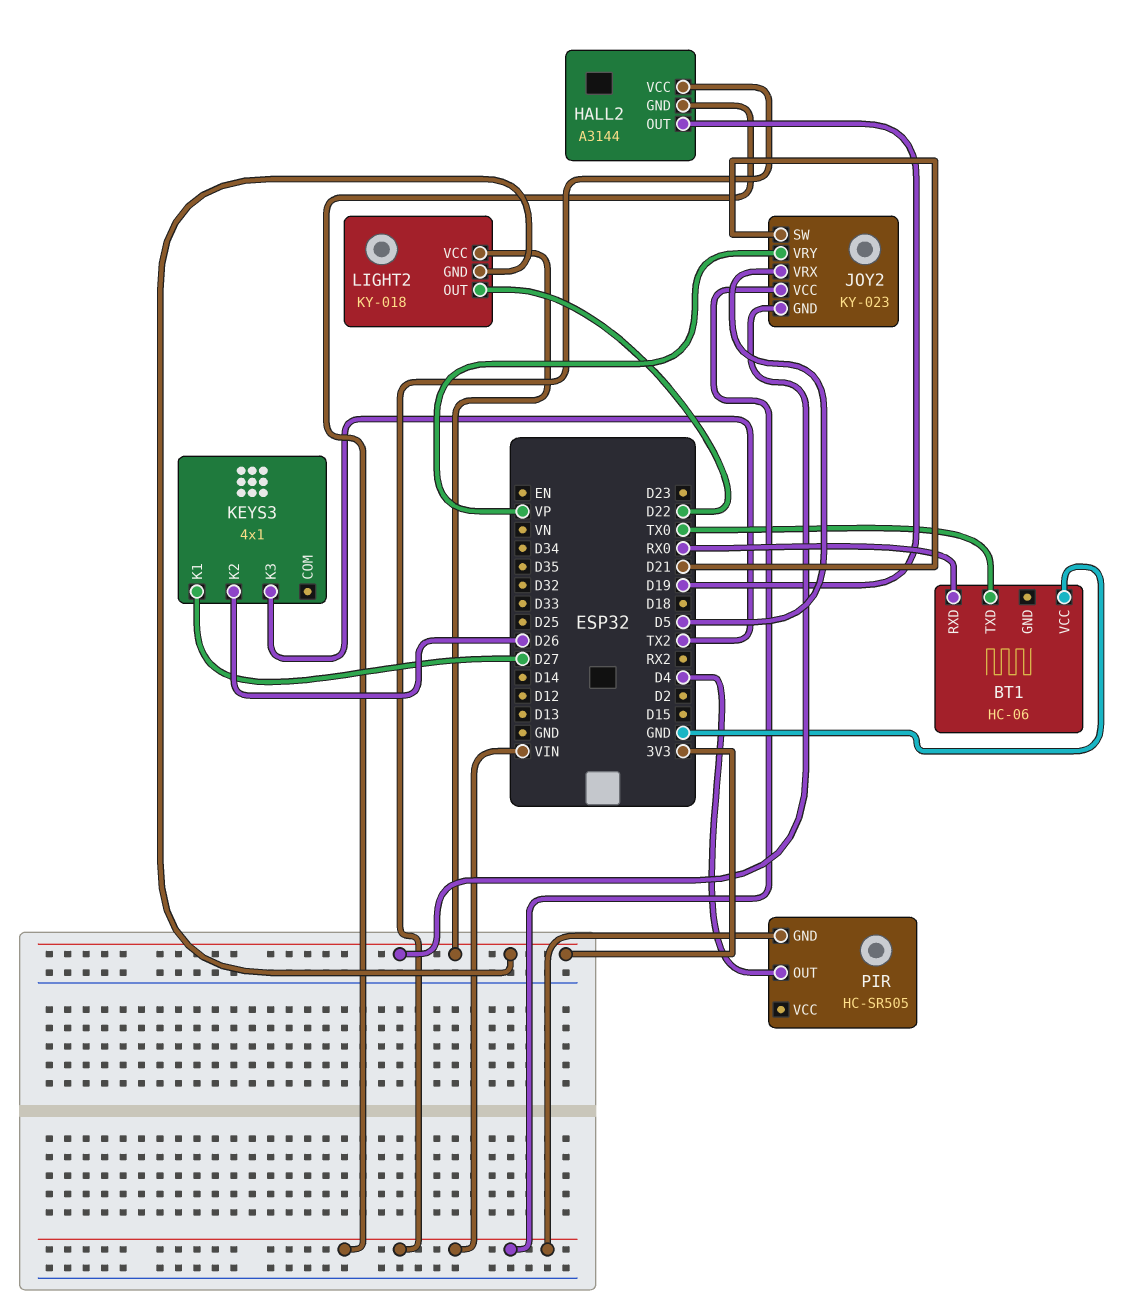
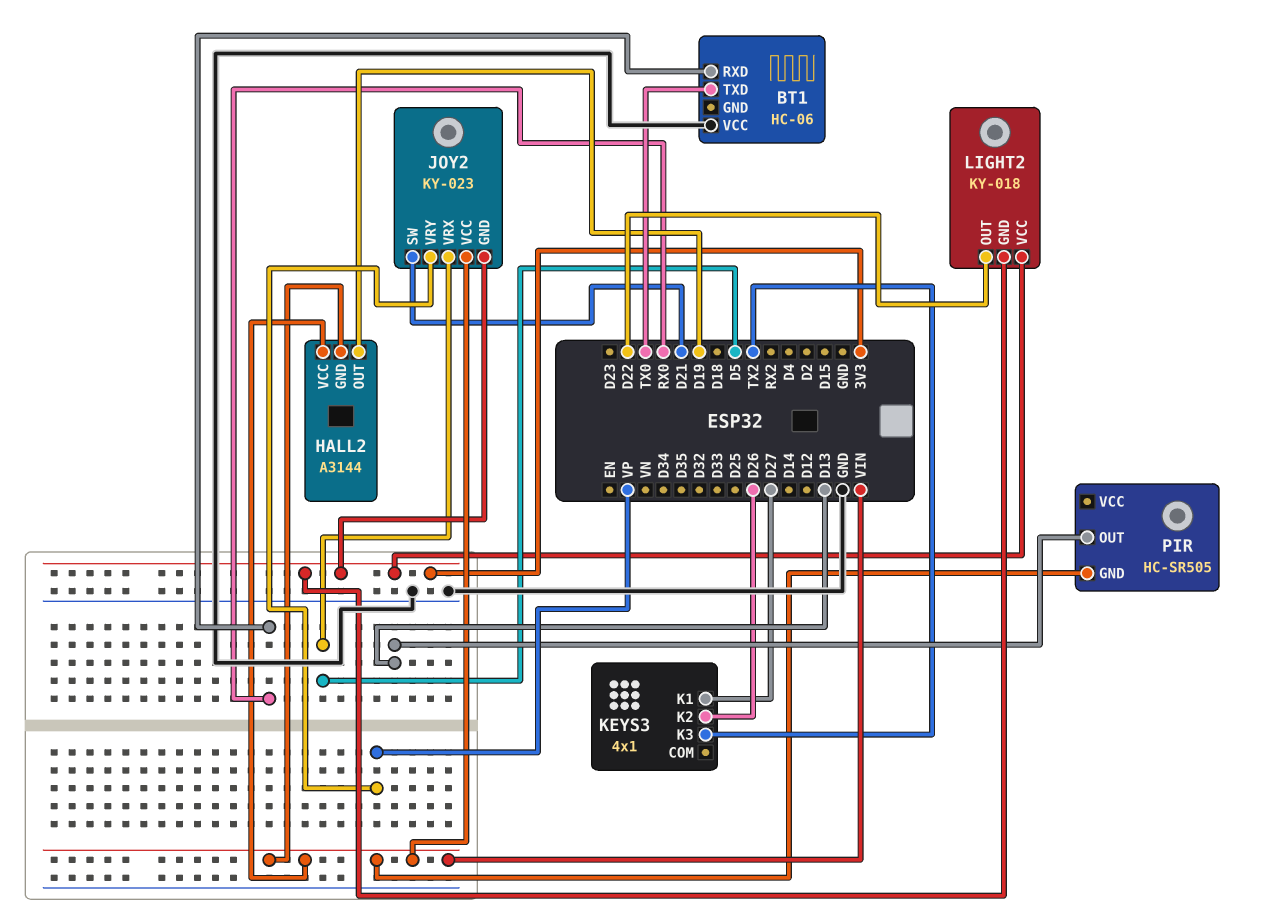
PIR pin OUT: D4 -> D13

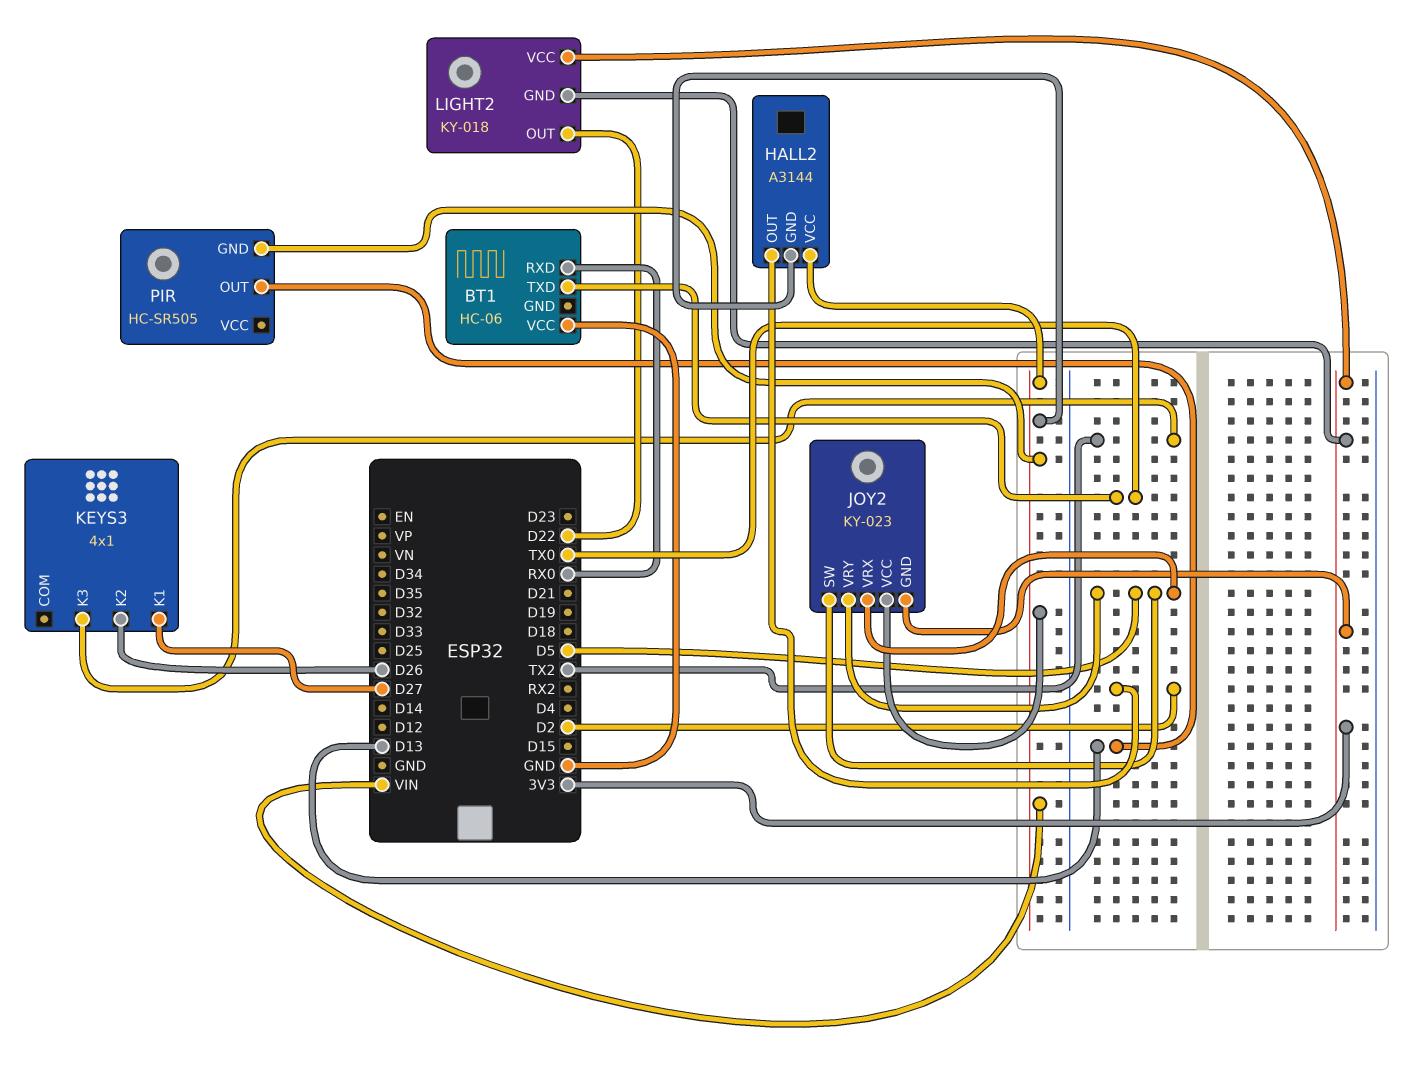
HALL2 pin OUT: D19 -> D2
JOY2 pin SW: D21 -> D5
JOY2 pin VRY: VP -> D5

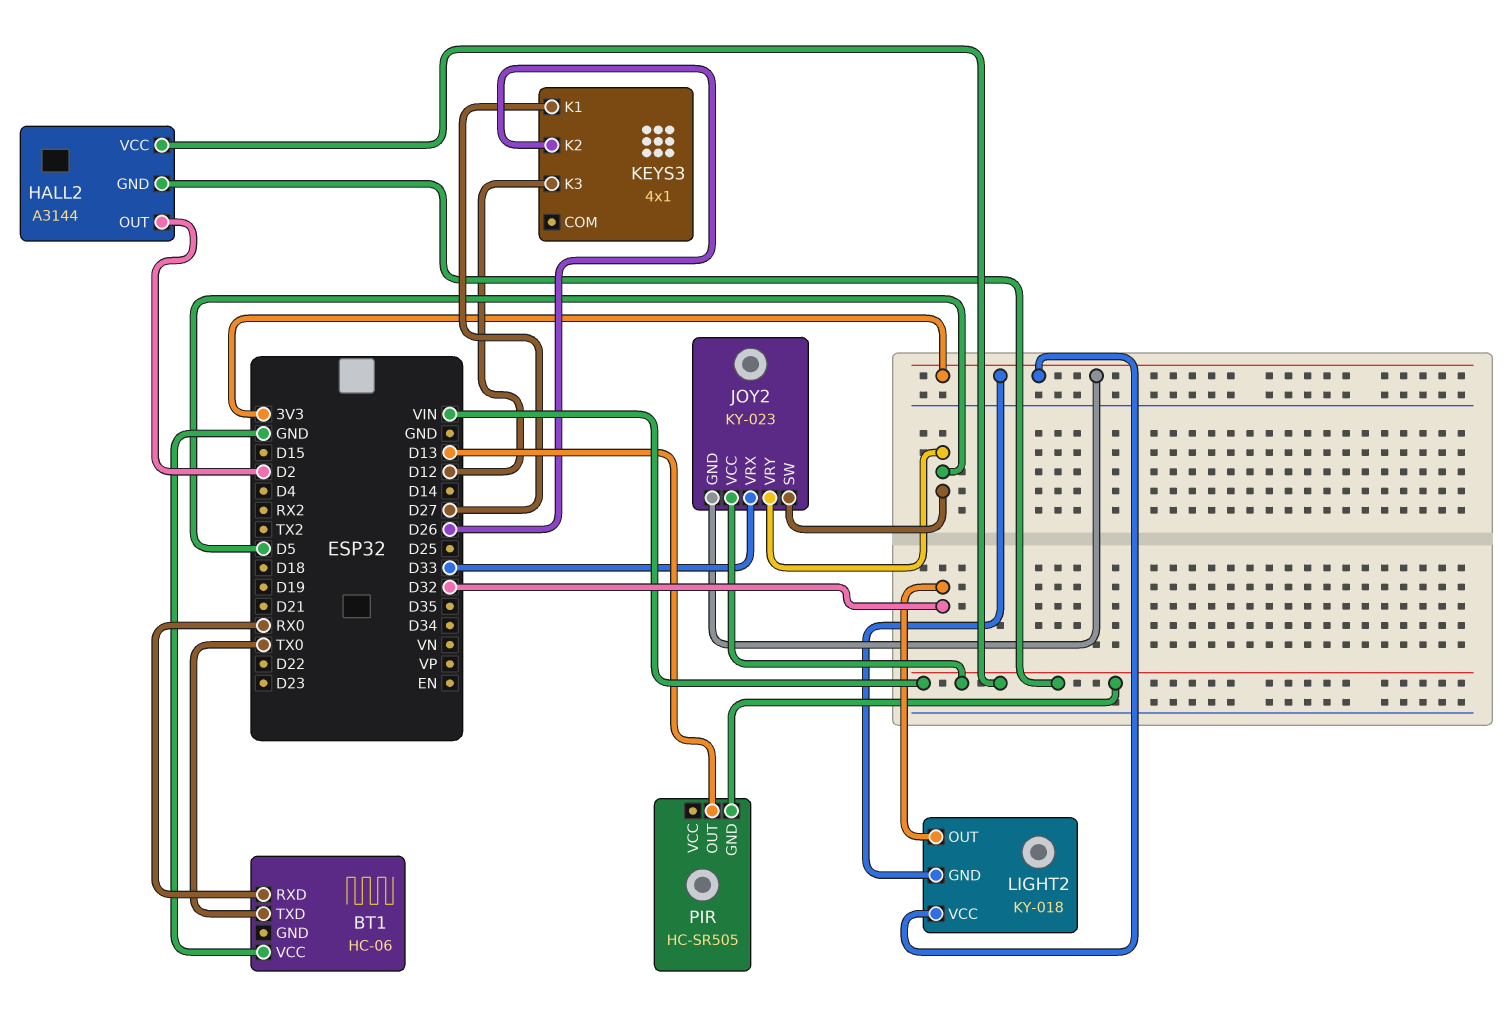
JOY2 pin VRX: D5 -> D33
KEYS3 pin K3: TX2 -> D12
LIGHT2 pin OUT: D22 -> D32

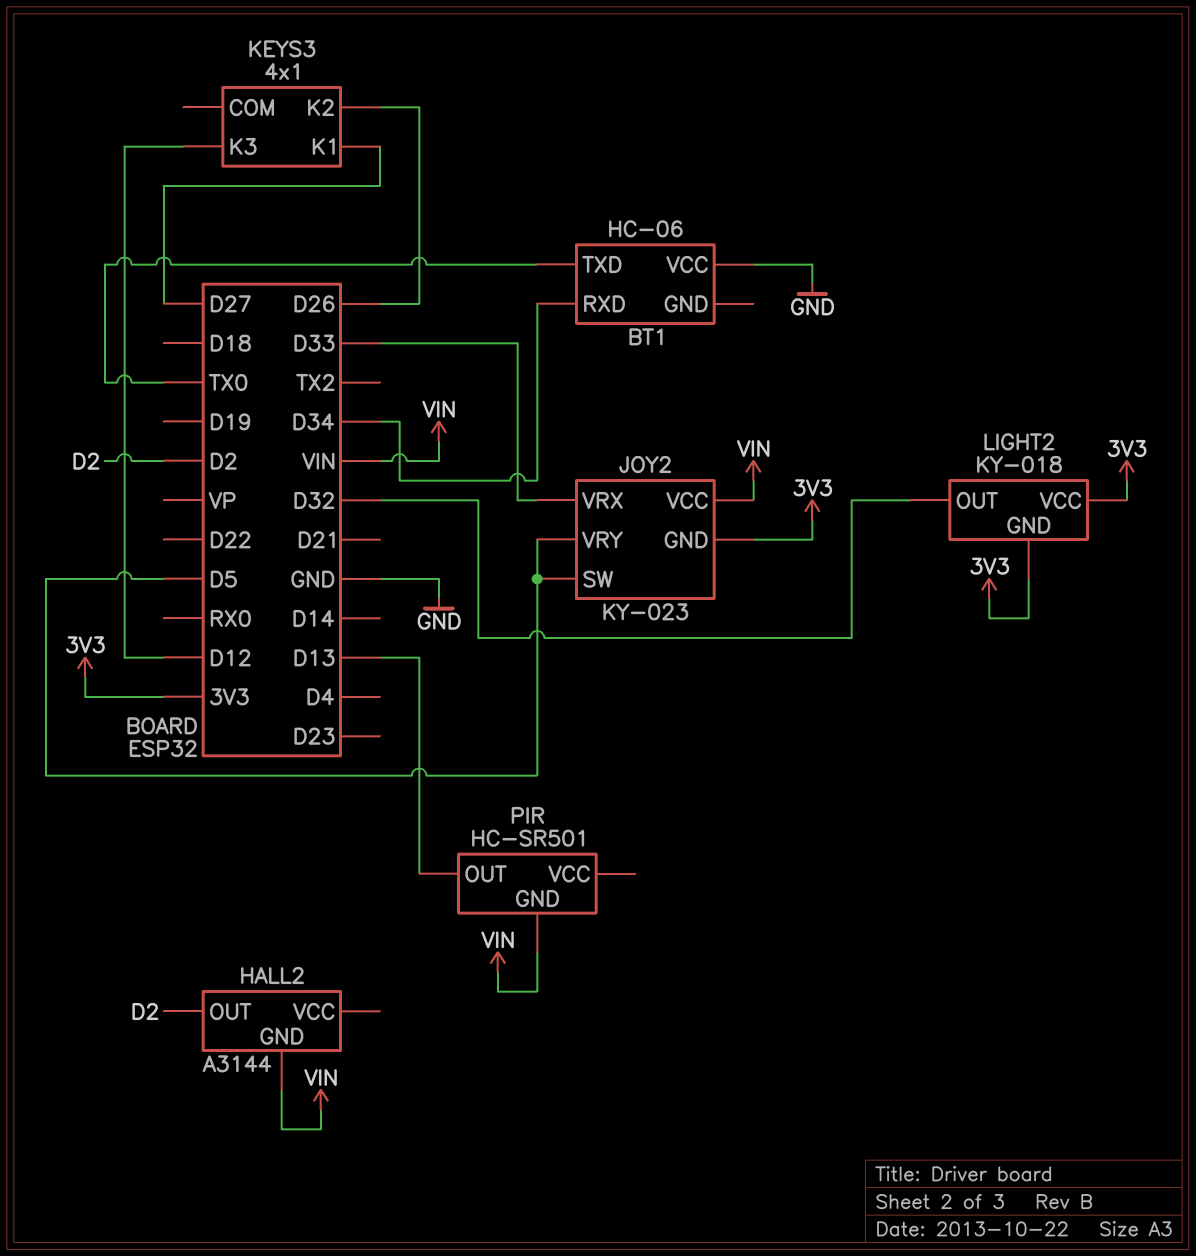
BT1 pin RXD: RX0 -> D34
HALL2 pin VCC: VIN -> none
PIR: HC-SR505 -> HC-SR501

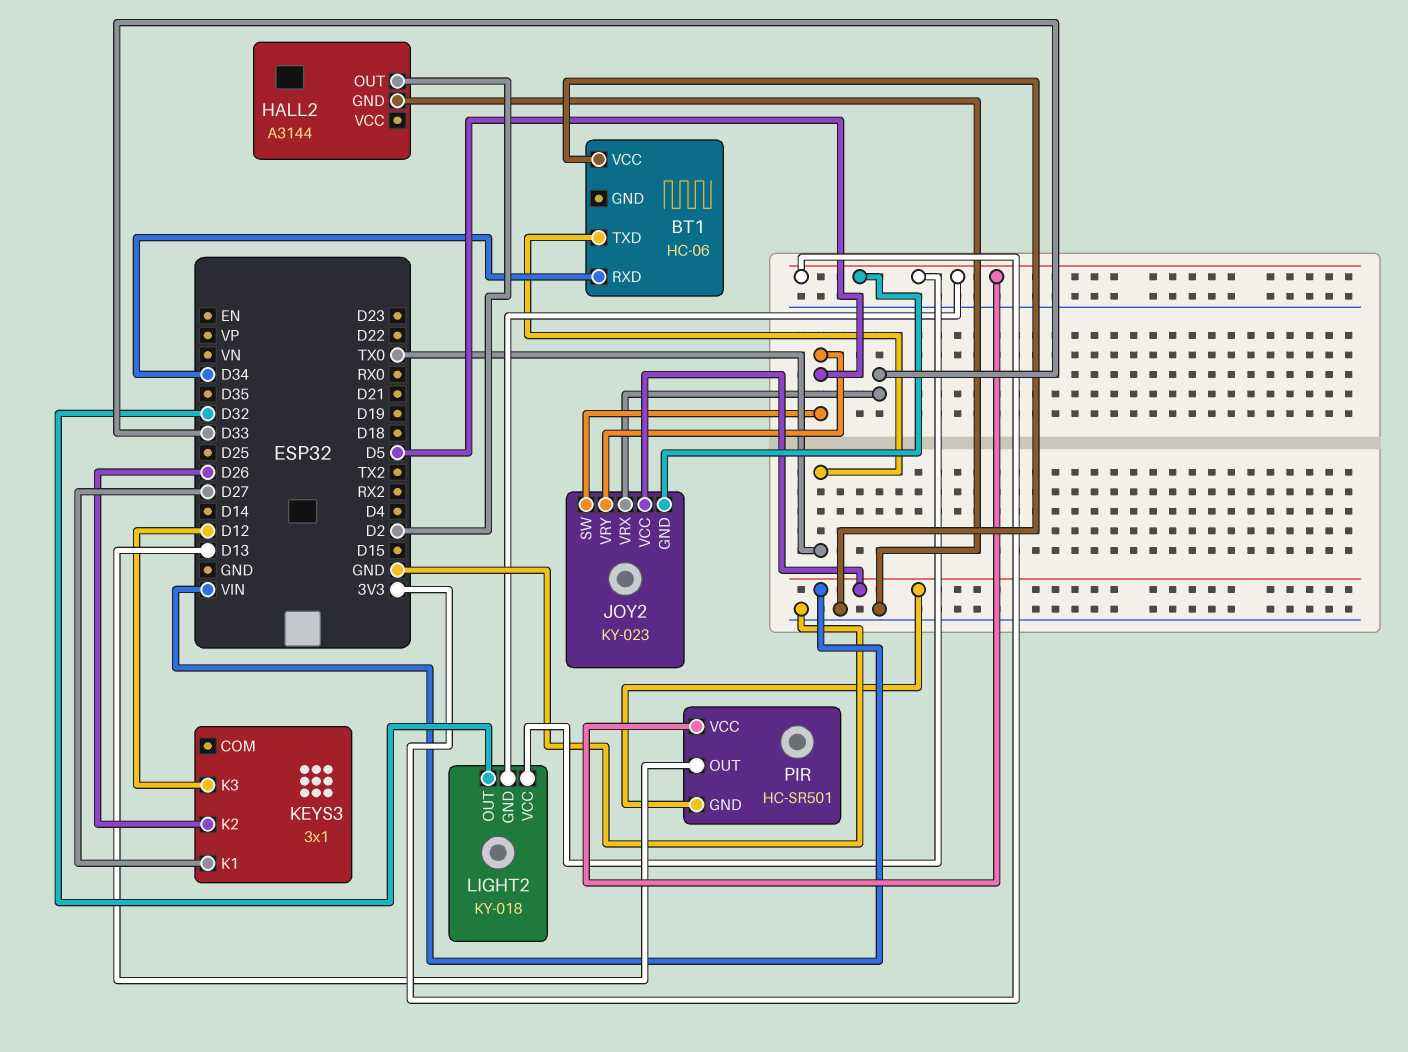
HALL2 pin GND: VIN -> GND
KEYS3: 4x1 -> 3x1
PIR pin VCC: none -> 3V3

